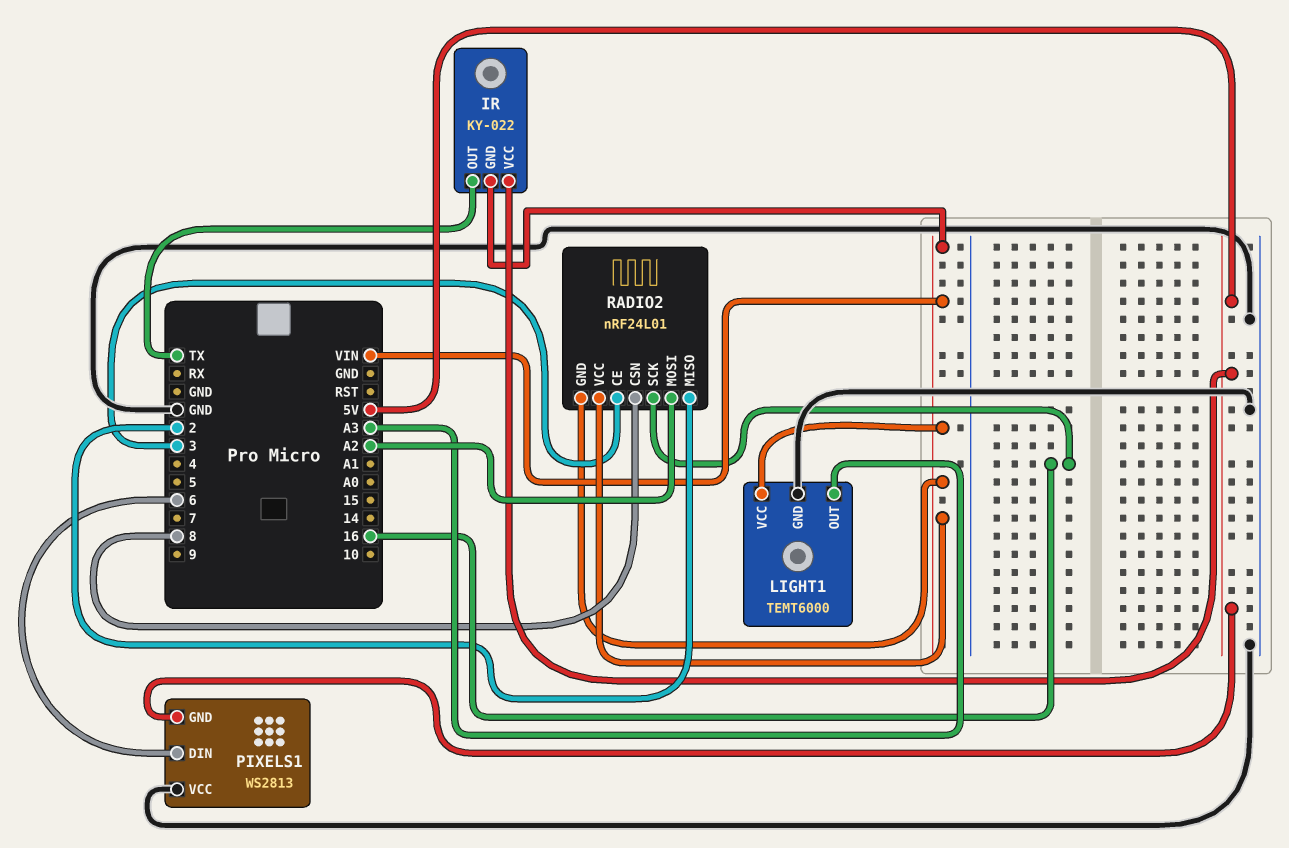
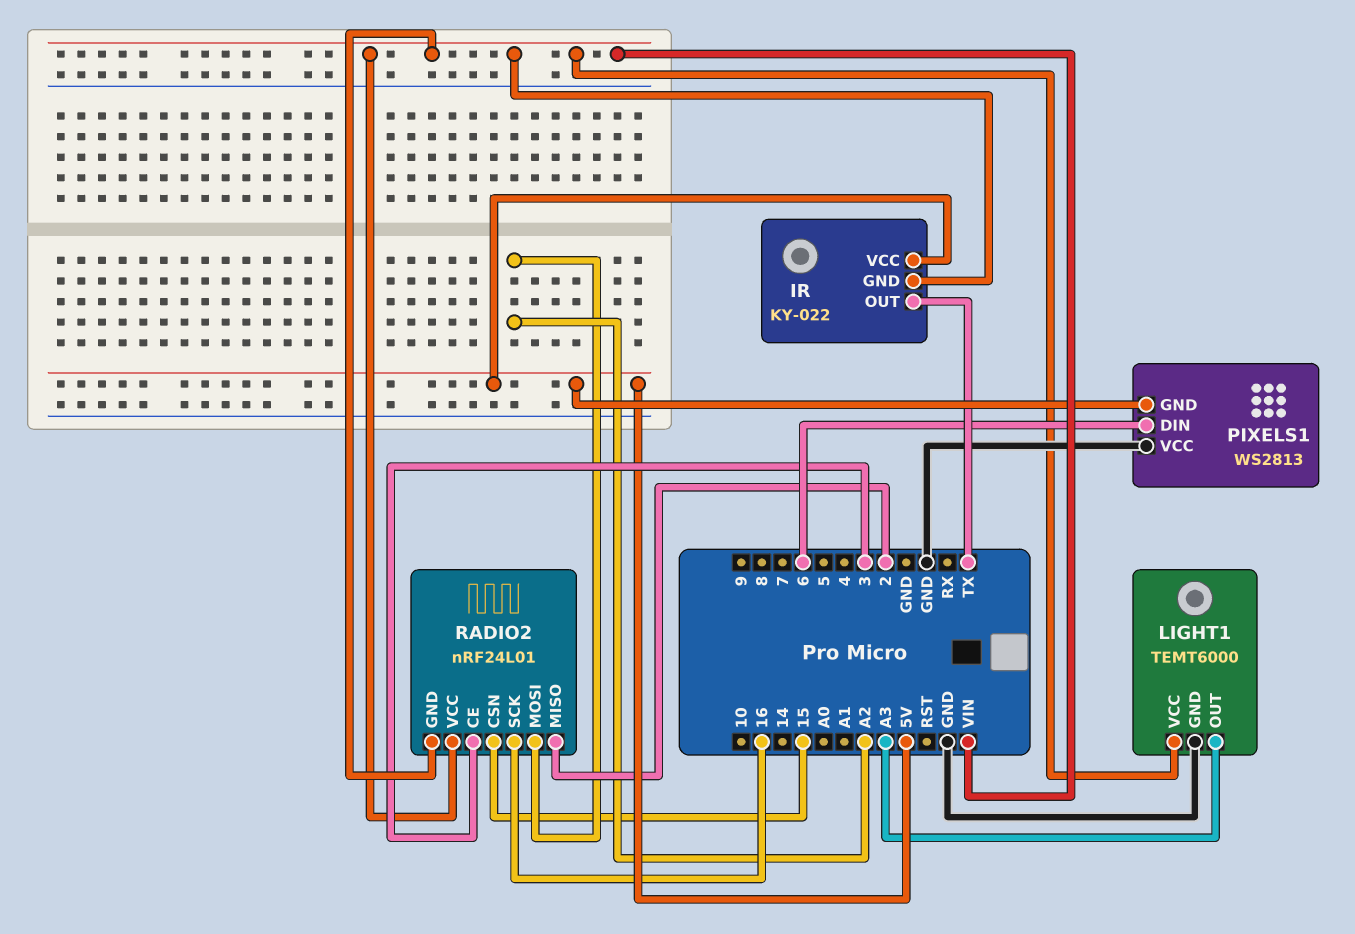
RADIO2 pin CSN: 8 -> 15

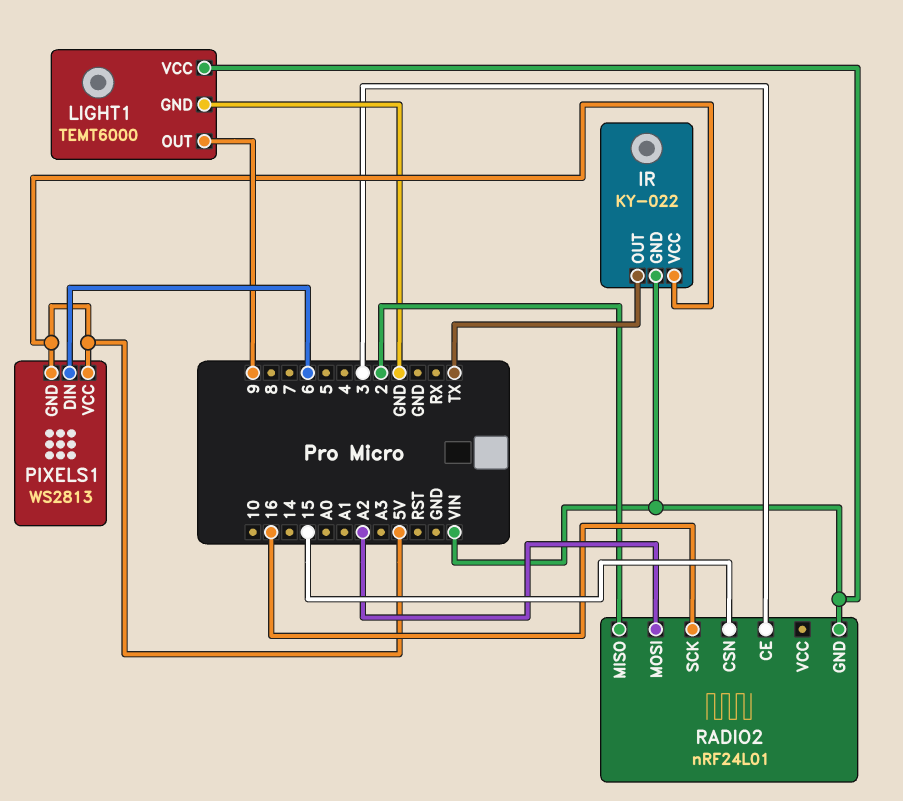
LIGHT1 pin OUT: A3 -> 9
PIXELS1 pin VCC: GND -> 5V
RADIO2 pin VCC: VIN -> none

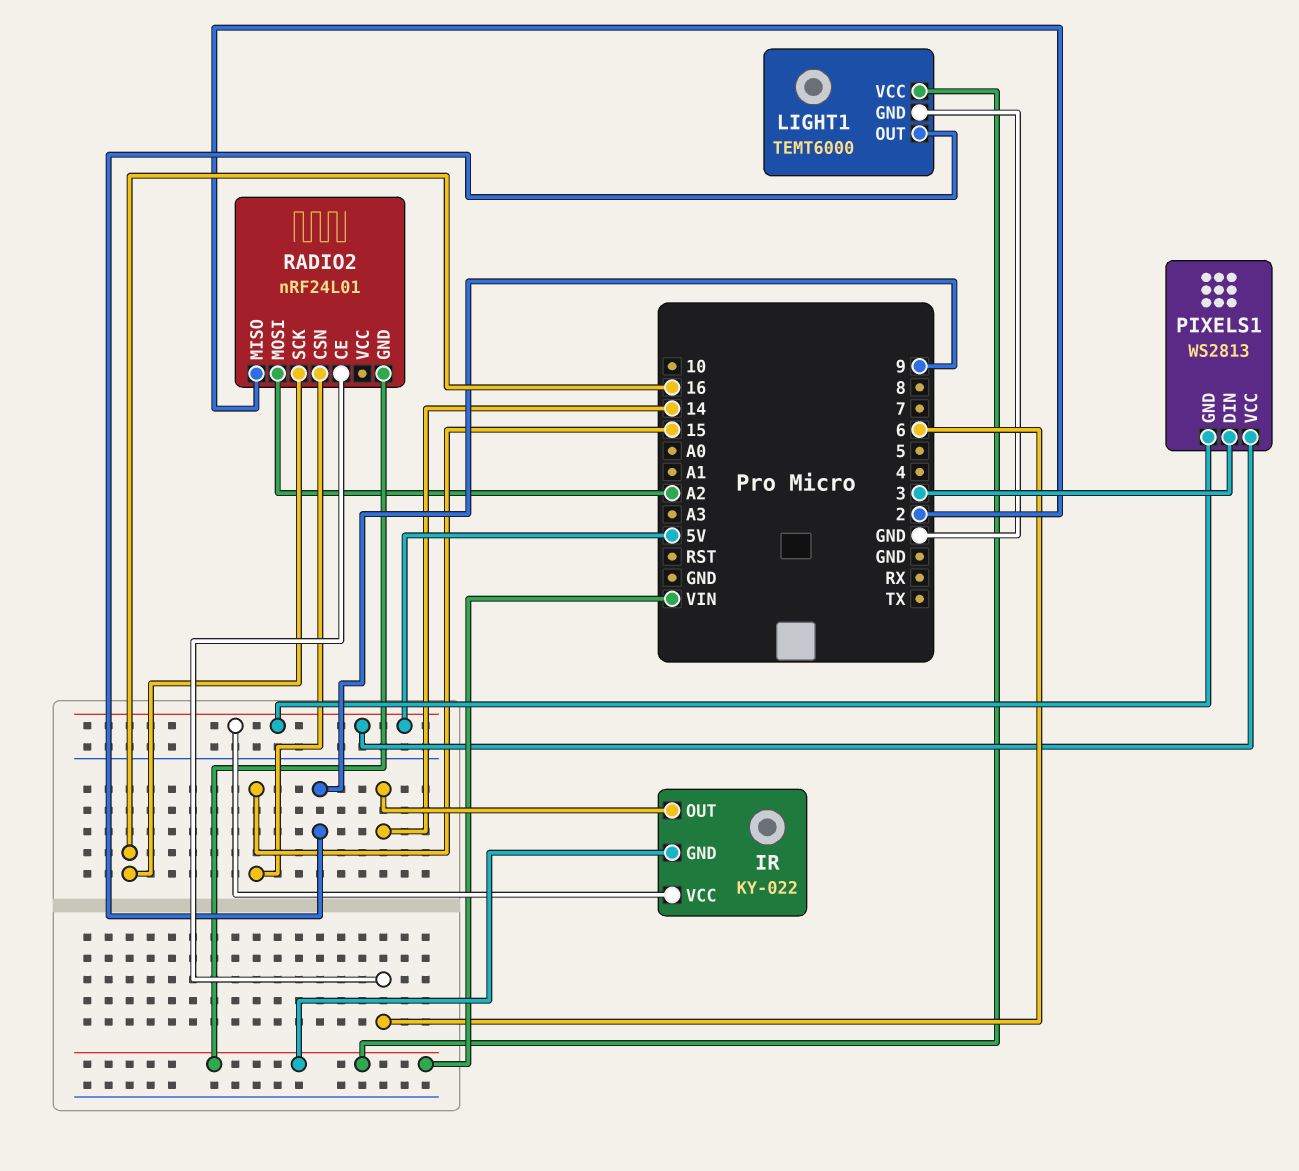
IR pin OUT: TX -> 14
PIXELS1 pin DIN: 6 -> 3
RADIO2 pin CE: 3 -> 6

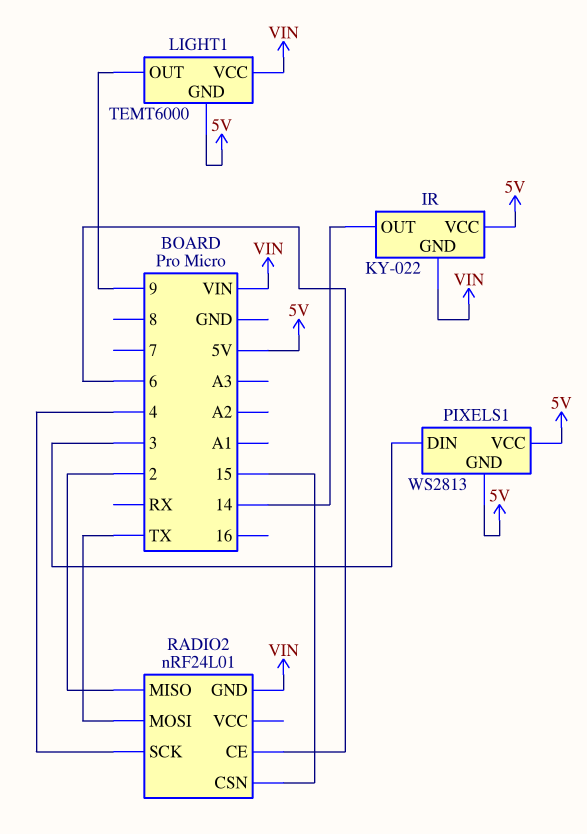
LIGHT1 pin GND: GND -> 5V
RADIO2 pin MOSI: A2 -> TX
RADIO2 pin SCK: 16 -> 4

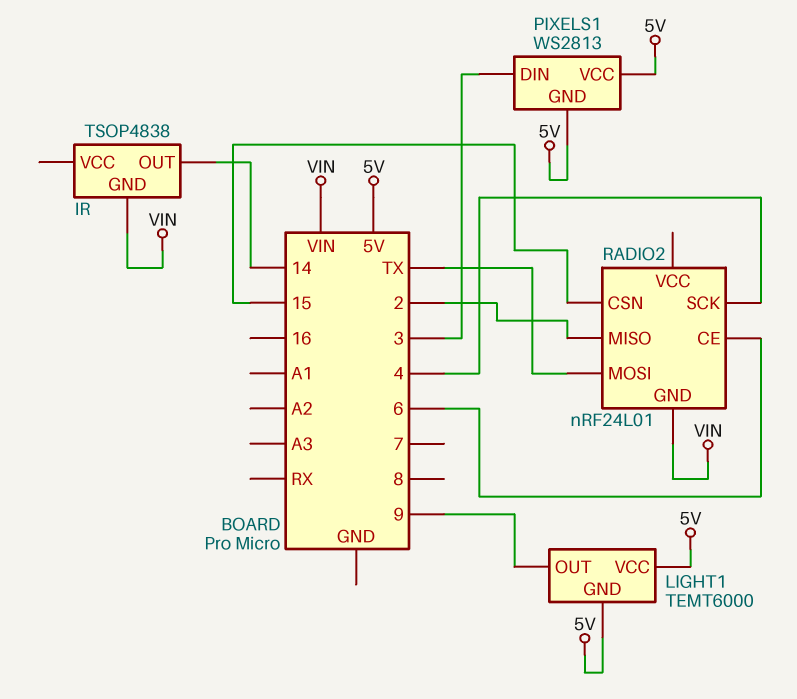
IR: KY-022 -> TSOP4838
IR pin VCC: 5V -> none
LIGHT1 pin VCC: VIN -> 5V

